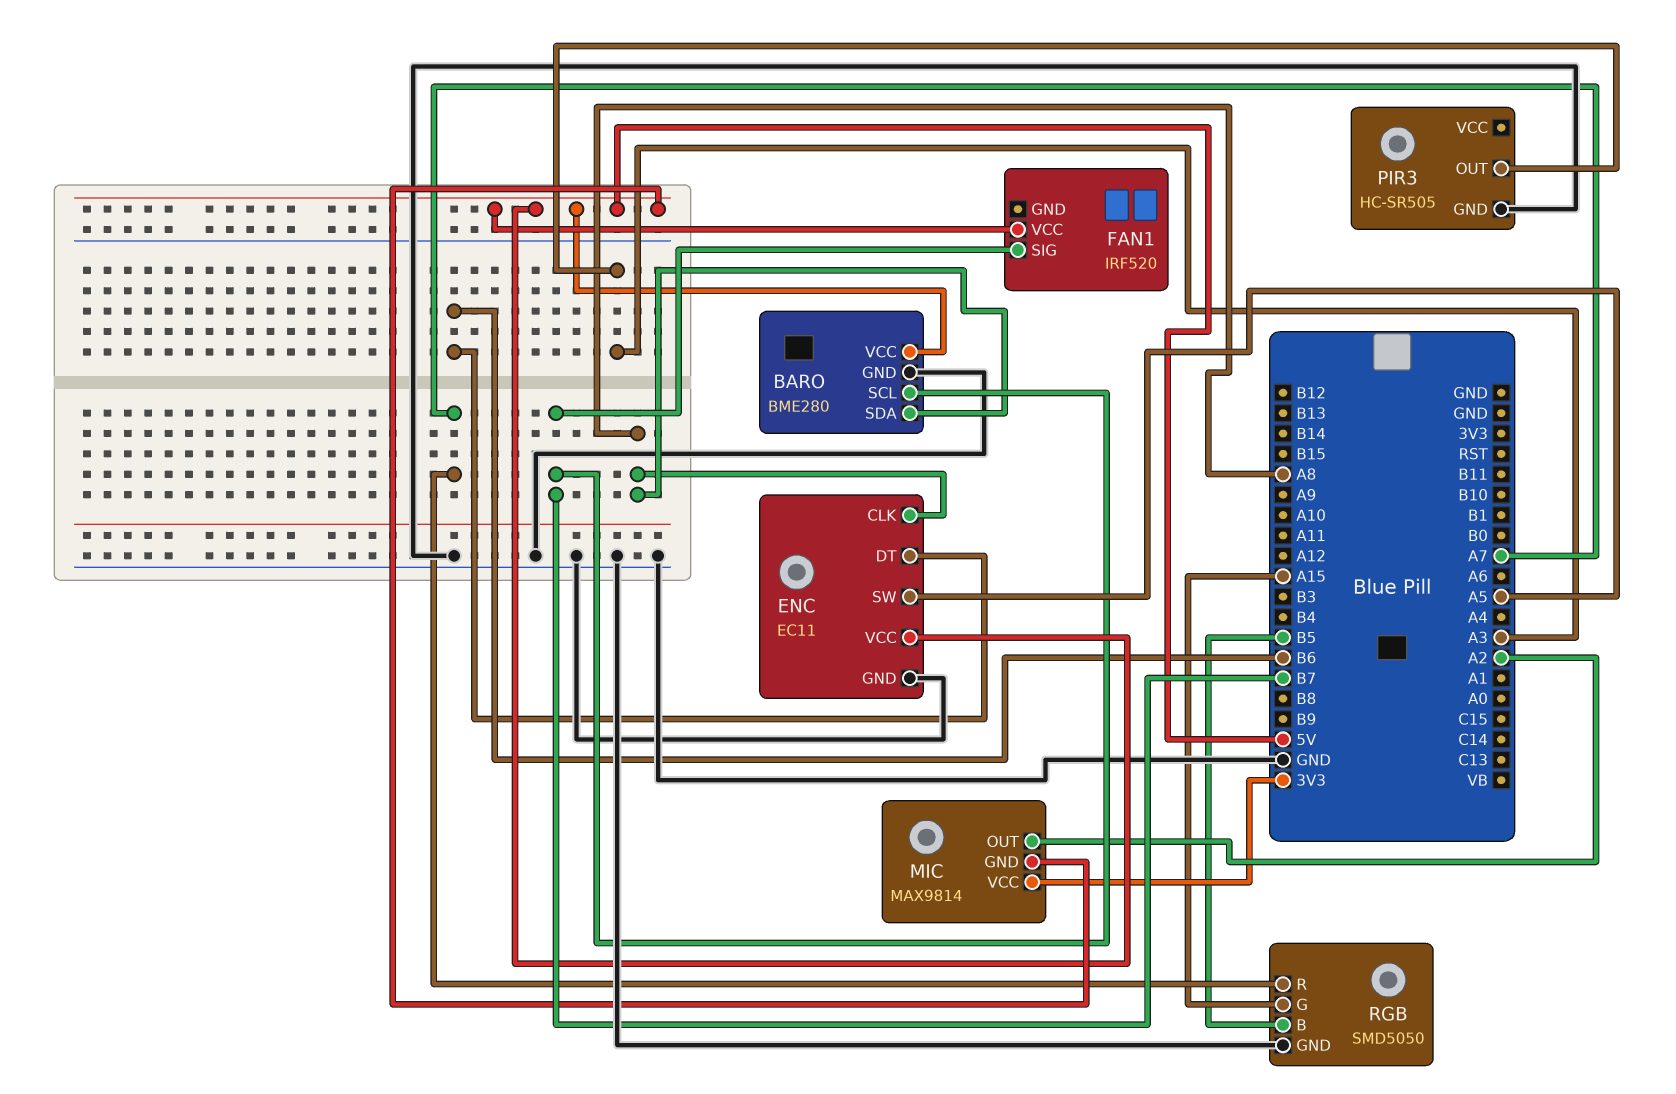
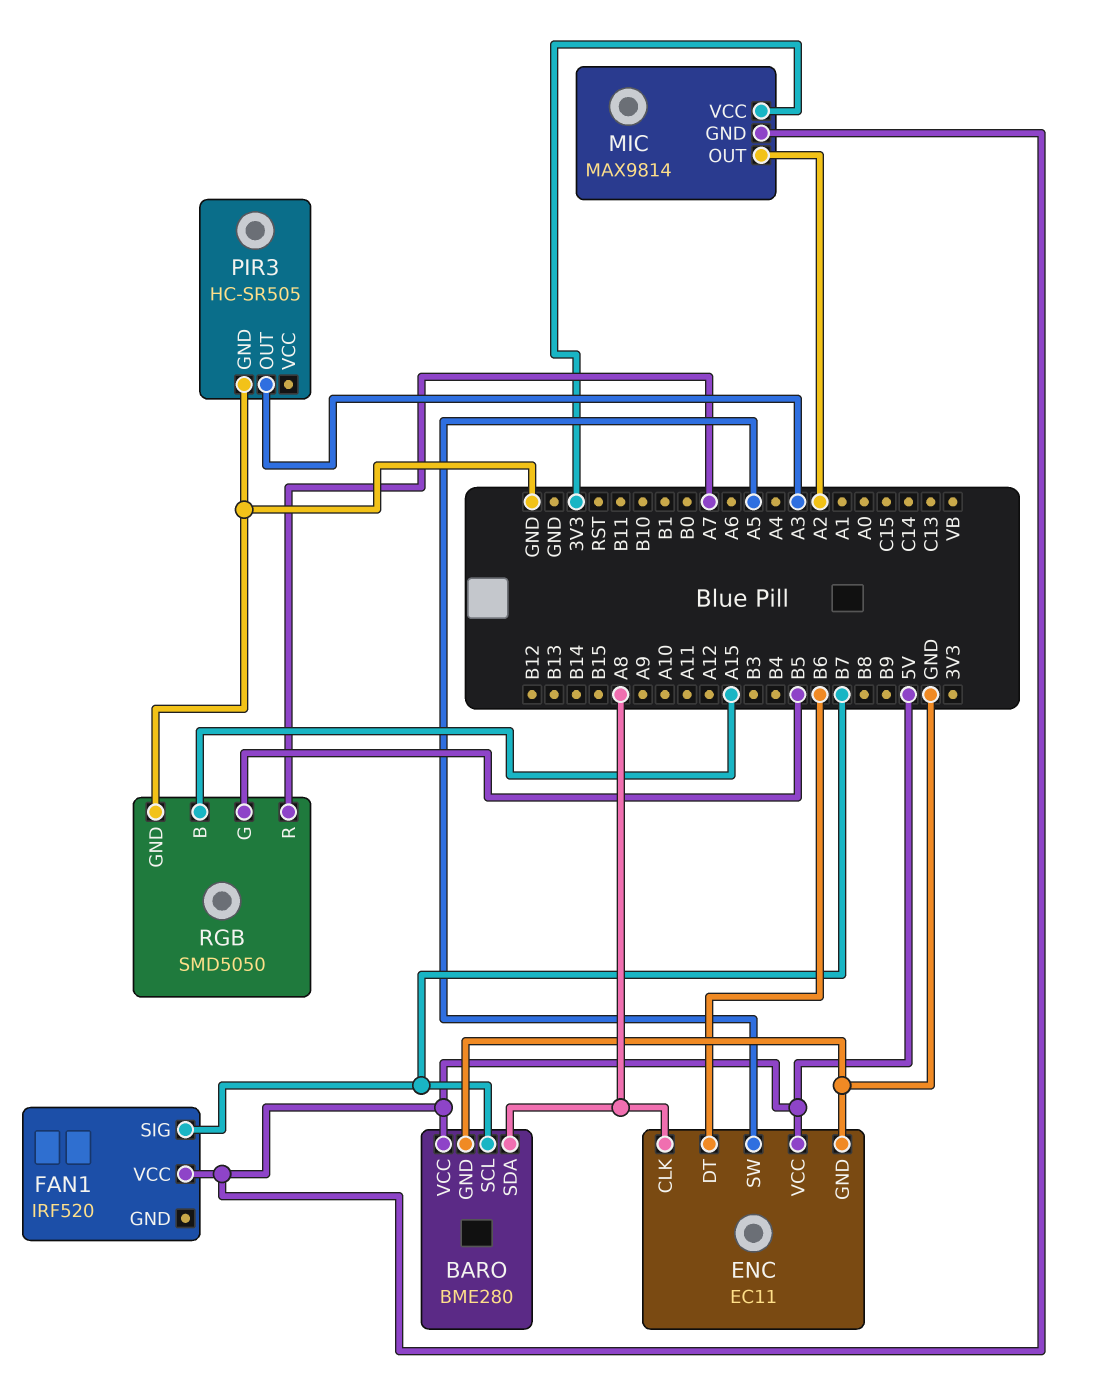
RGB pin B: B5 -> A15
RGB pin G: A15 -> B5

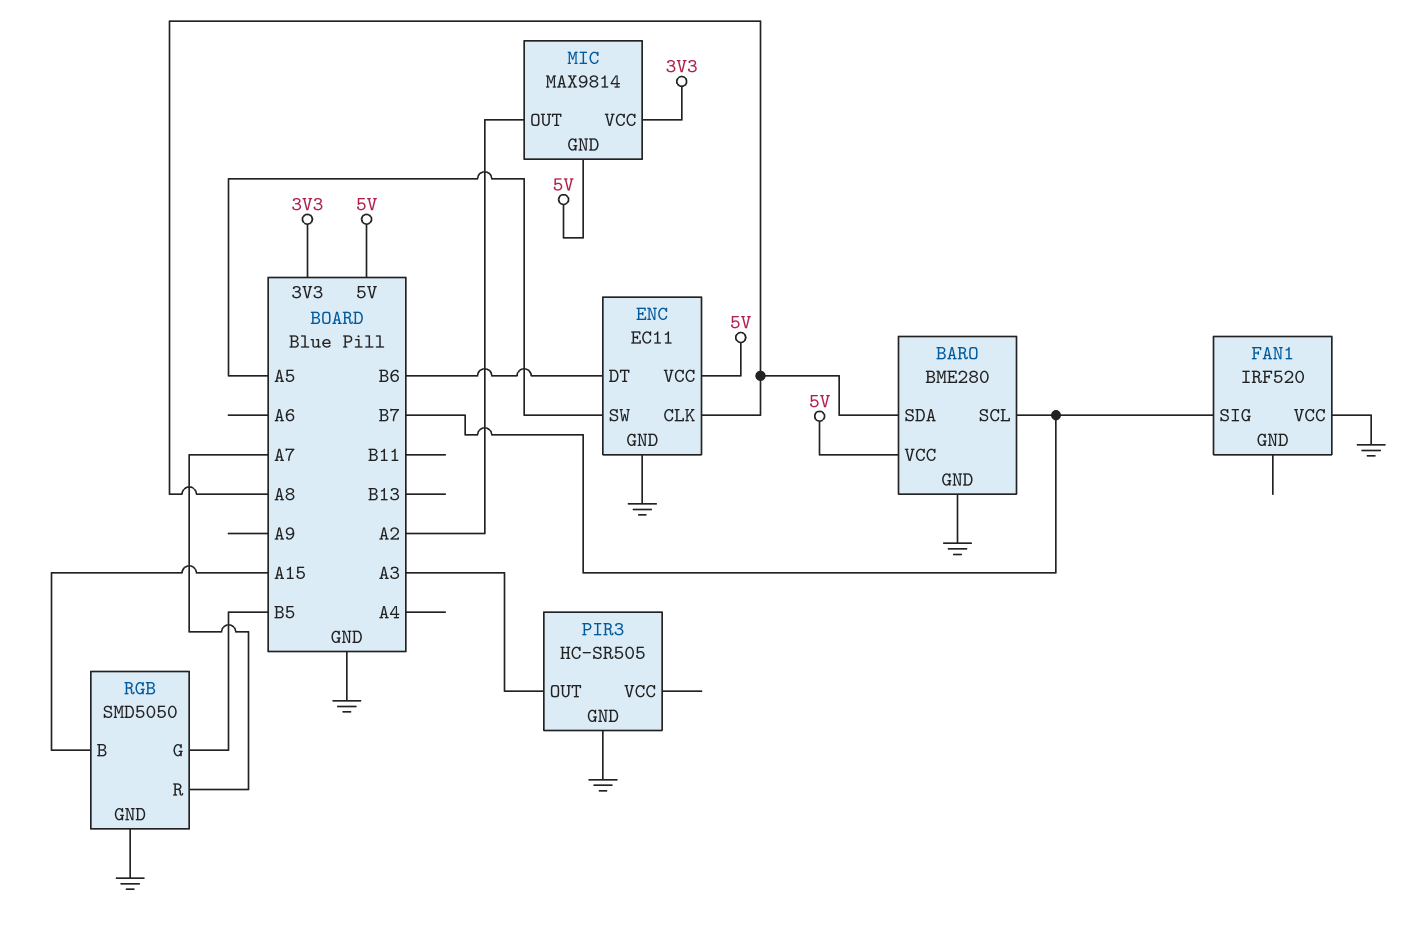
FAN1 pin VCC: 5V -> GND

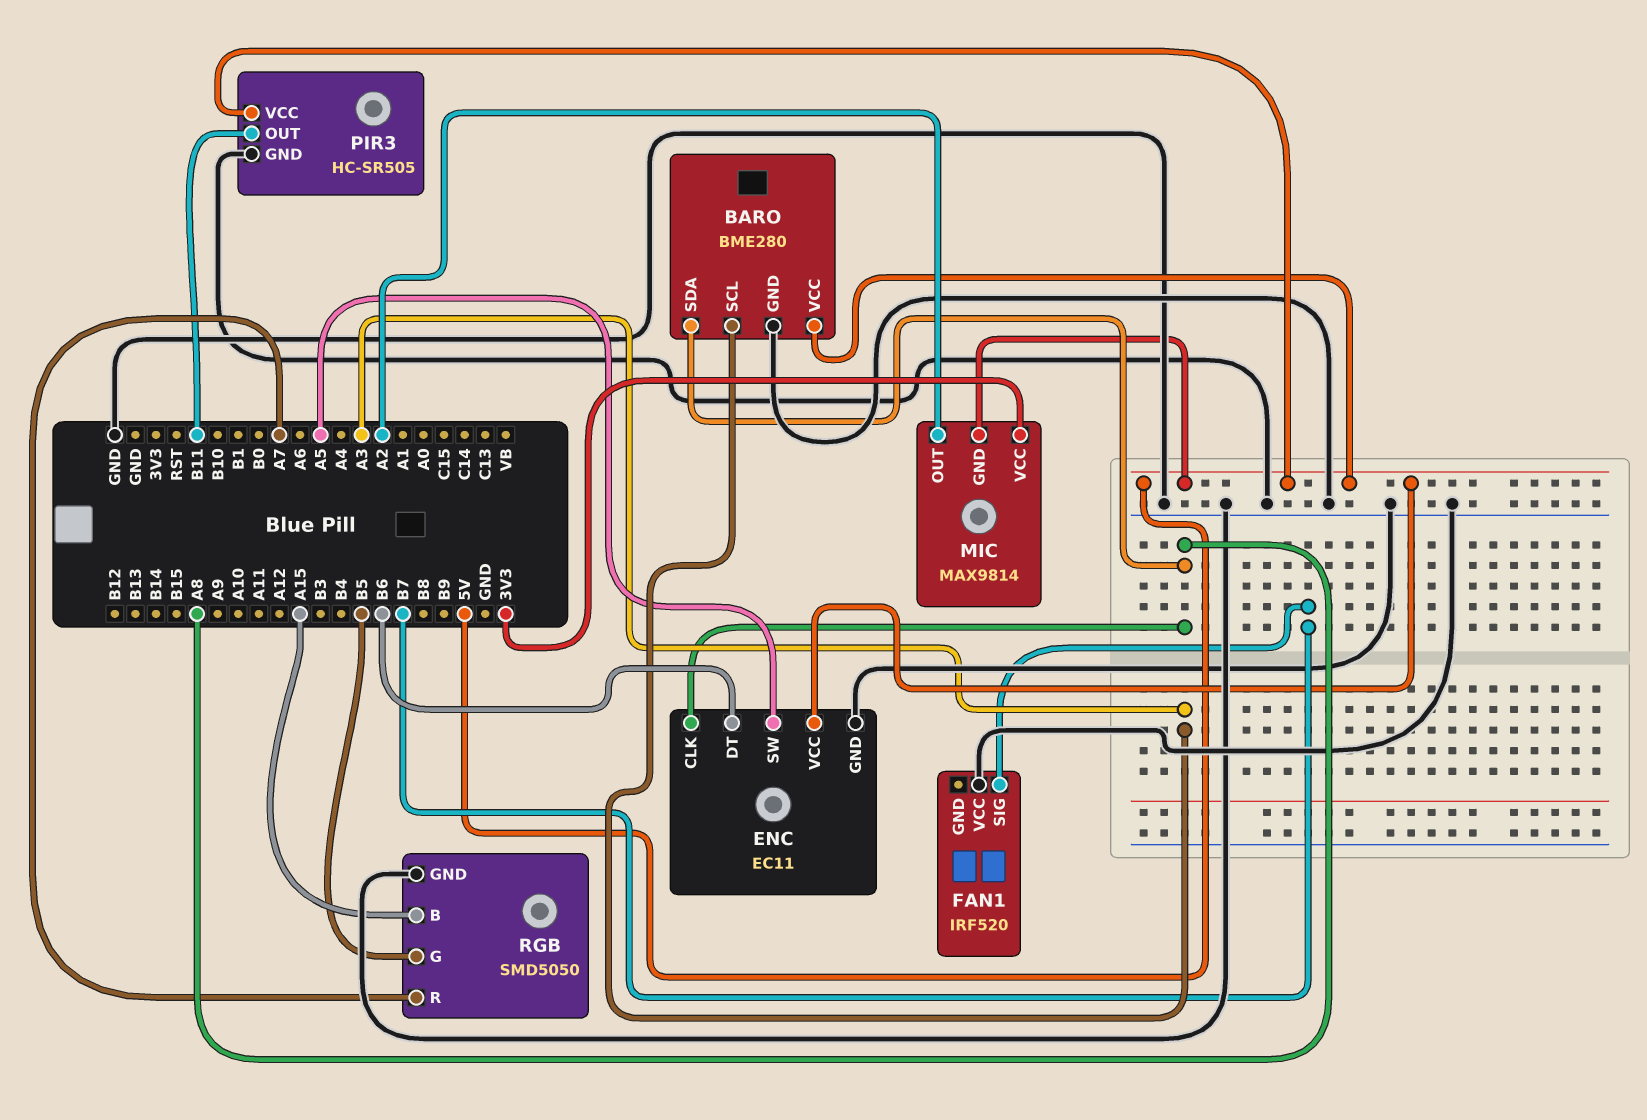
BARO pin SCL: B7 -> A3
PIR3 pin OUT: A3 -> B11
PIR3 pin VCC: none -> 5V

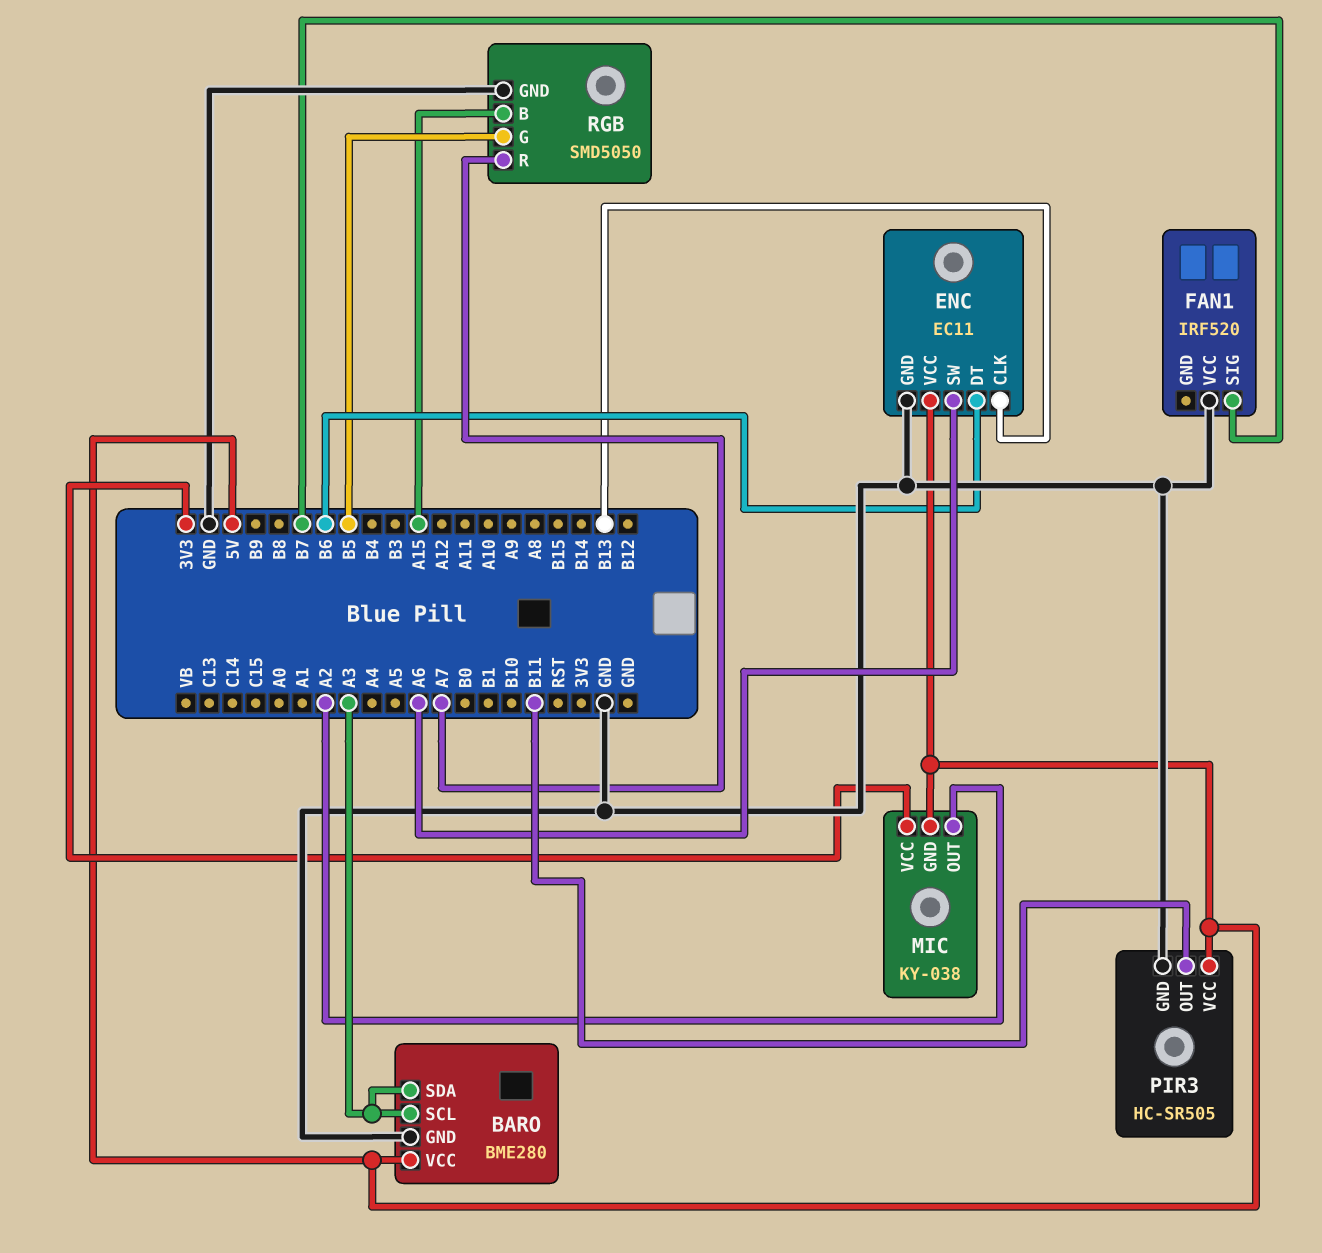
BARO pin SDA: A8 -> A3
ENC pin CLK: A8 -> B13
ENC pin SW: A5 -> A6
MIC: MAX9814 -> KY-038

